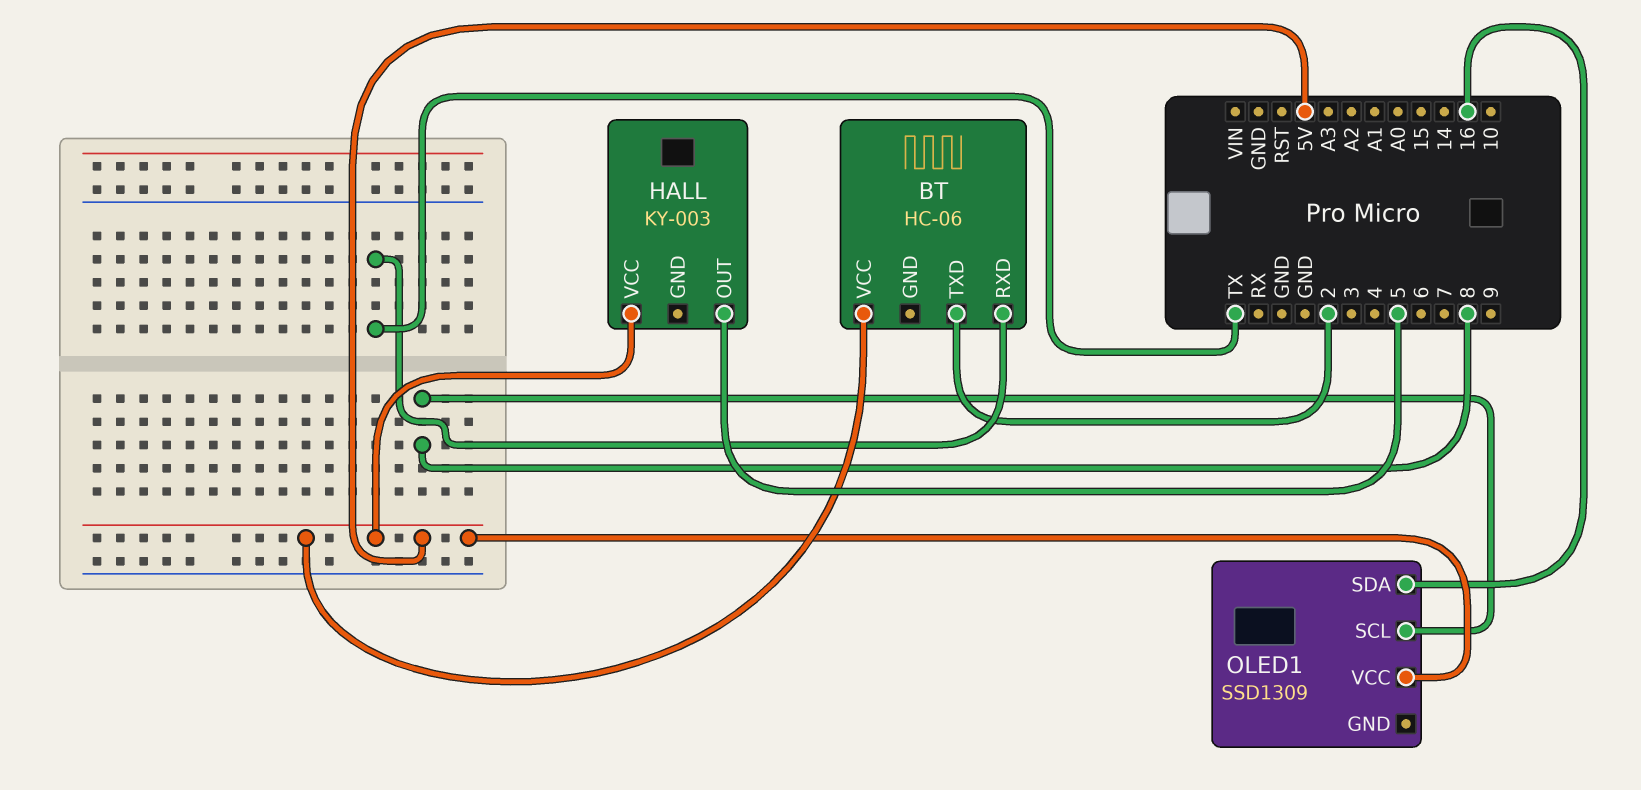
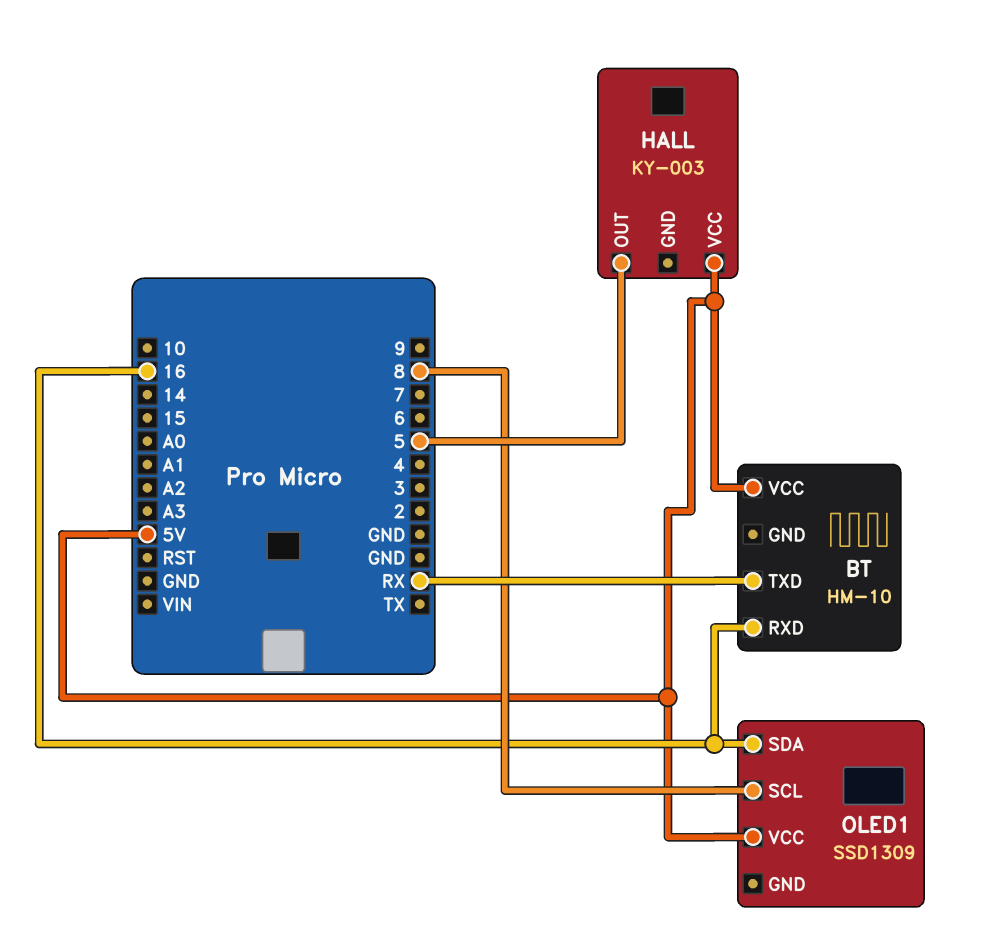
BT: HC-06 -> HM-10
BT pin RXD: TX -> 16
BT pin TXD: 2 -> RX

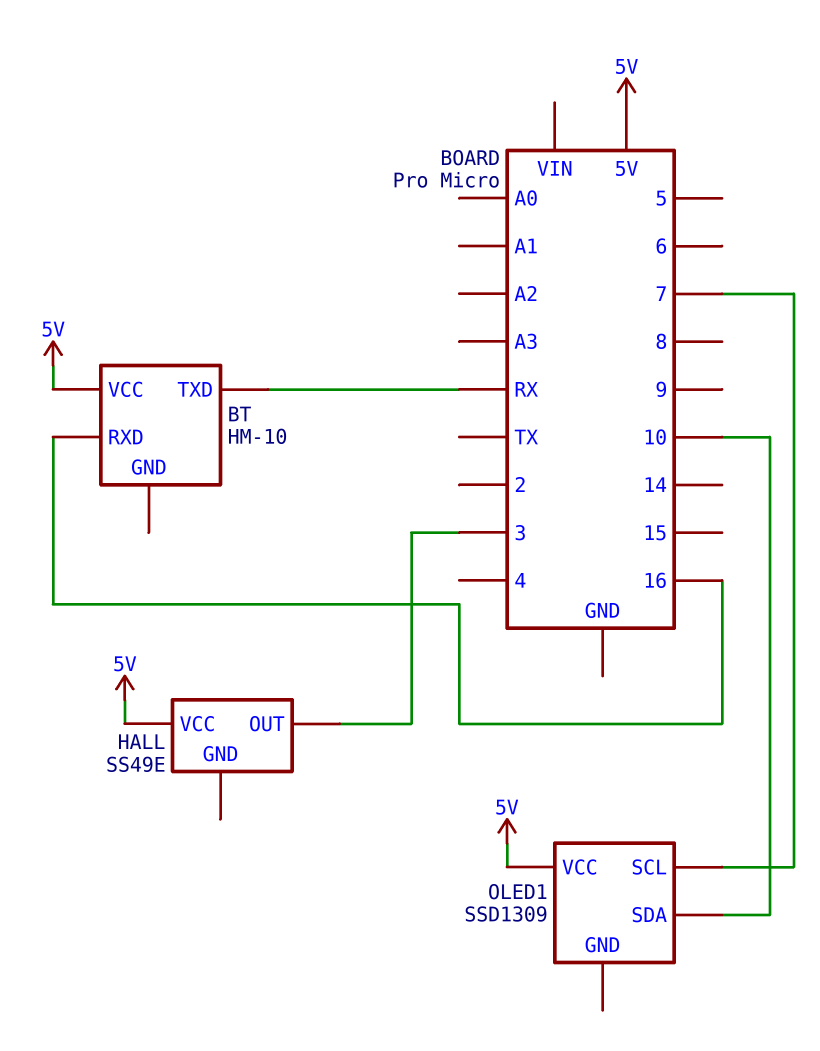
HALL: KY-003 -> SS49E
HALL pin OUT: 5 -> 3
OLED1 pin SCL: 8 -> 7
OLED1 pin SDA: 16 -> 10

